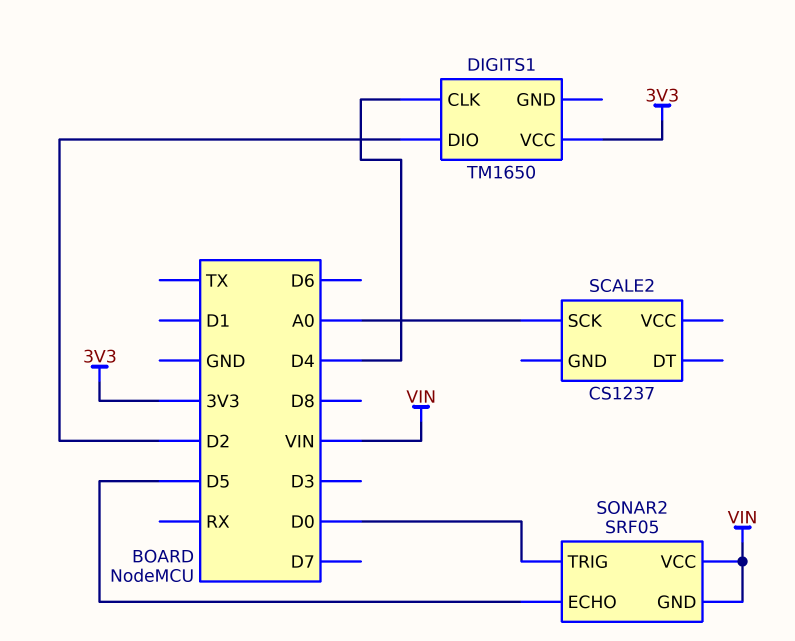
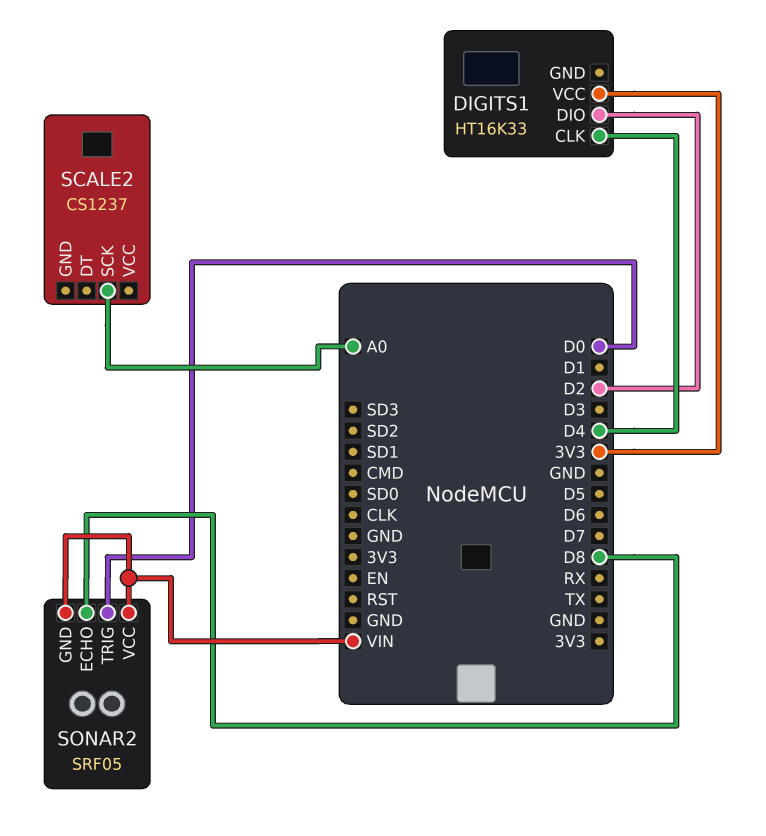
DIGITS1: TM1650 -> HT16K33
SONAR2 pin ECHO: D5 -> D8

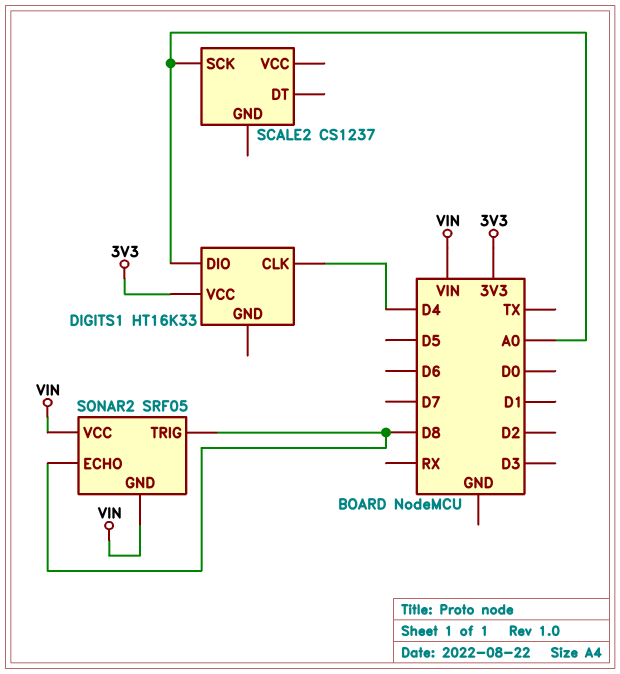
DIGITS1 pin DIO: D2 -> A0
SONAR2 pin TRIG: D0 -> D8

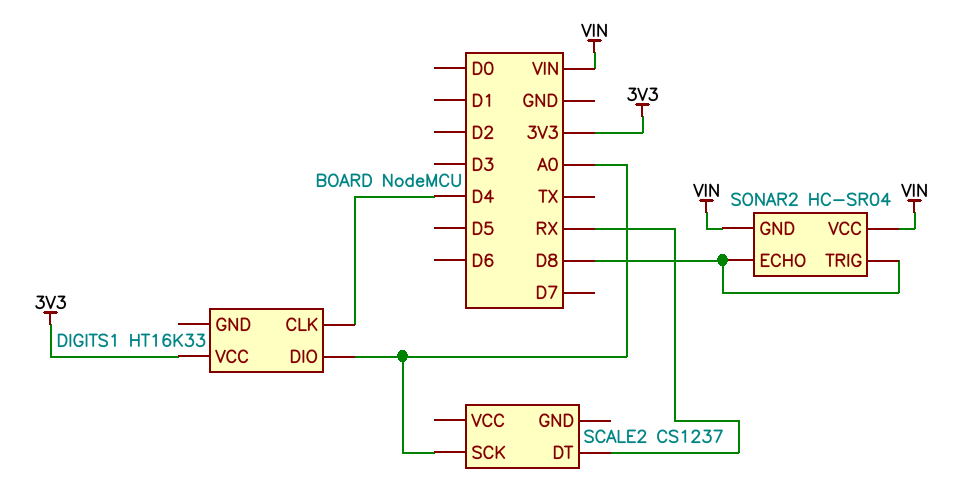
SCALE2 pin DT: none -> RX
SONAR2: SRF05 -> HC-SR04

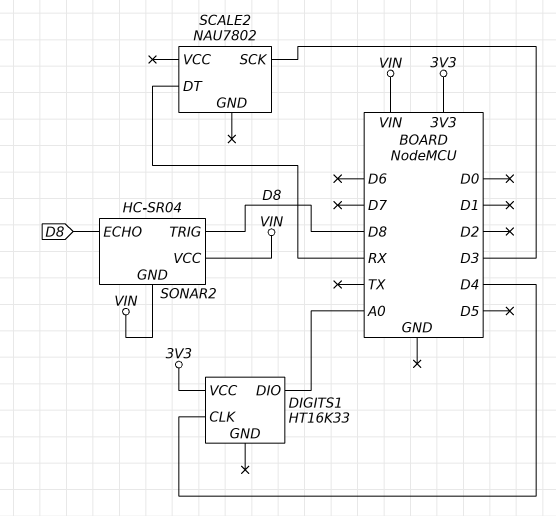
SCALE2: CS1237 -> NAU7802
SCALE2 pin SCK: A0 -> D3

